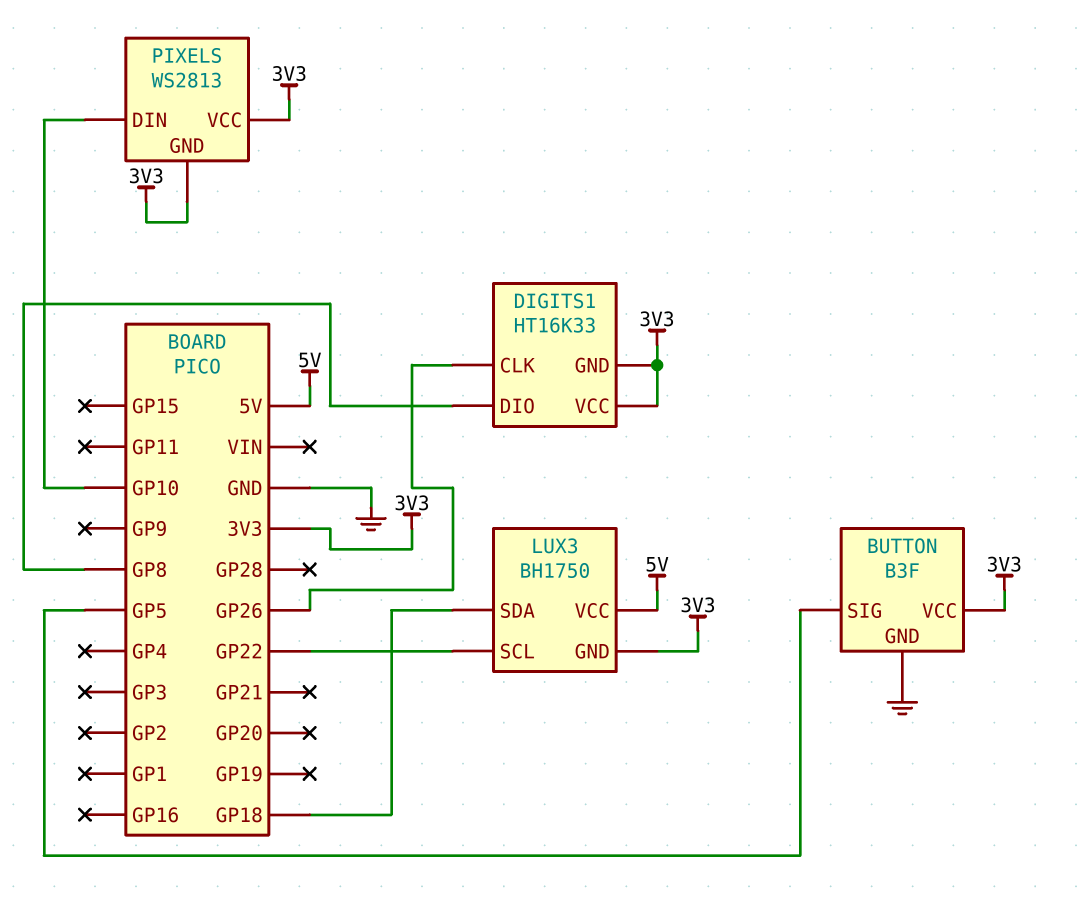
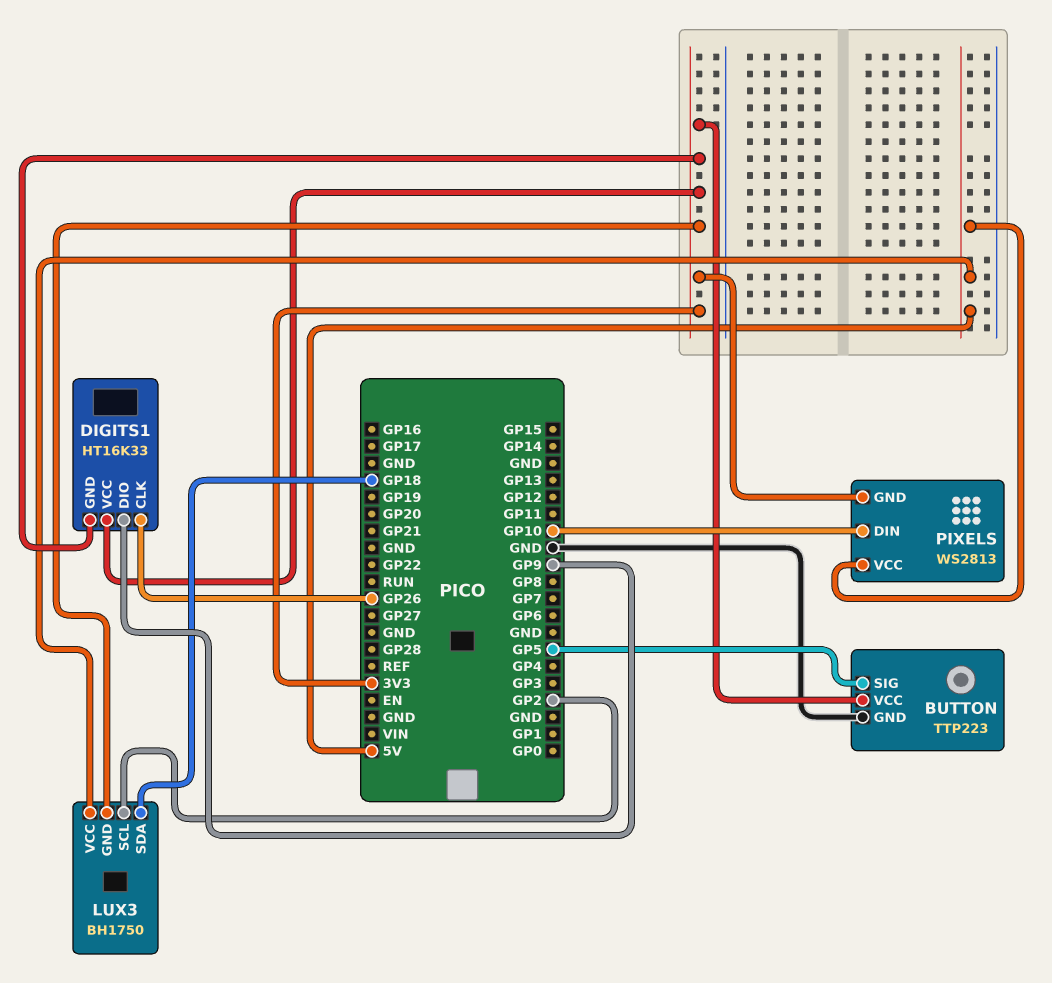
BUTTON: B3F -> TTP223
DIGITS1 pin DIO: GP8 -> GP9
LUX3 pin SCL: GP22 -> GP2
PIXELS pin VCC: 3V3 -> 5V

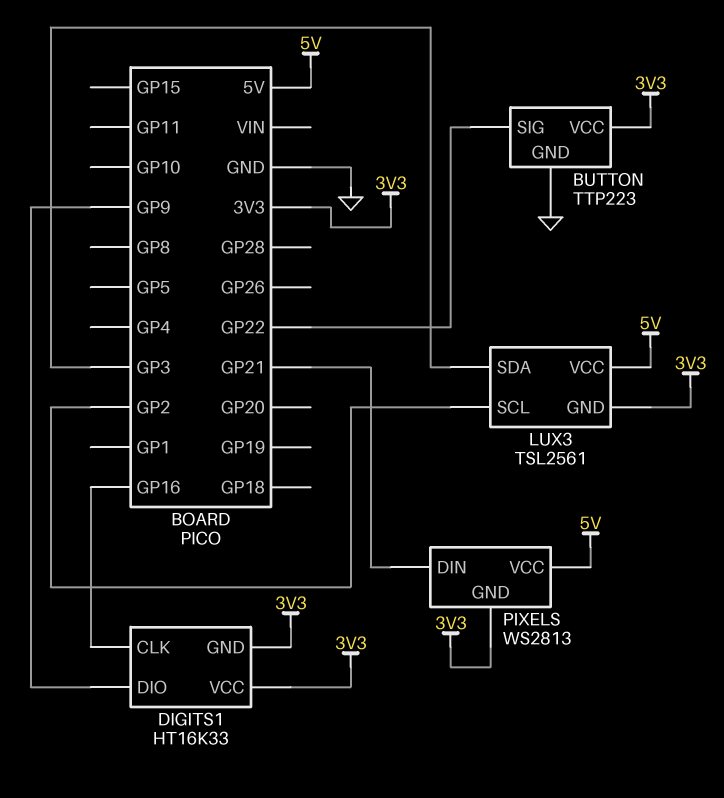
BUTTON pin SIG: GP5 -> GP22
DIGITS1 pin CLK: GP26 -> GP16
LUX3: BH1750 -> TSL2561
LUX3 pin SDA: GP18 -> GP3
PIXELS pin DIN: GP10 -> GP21

